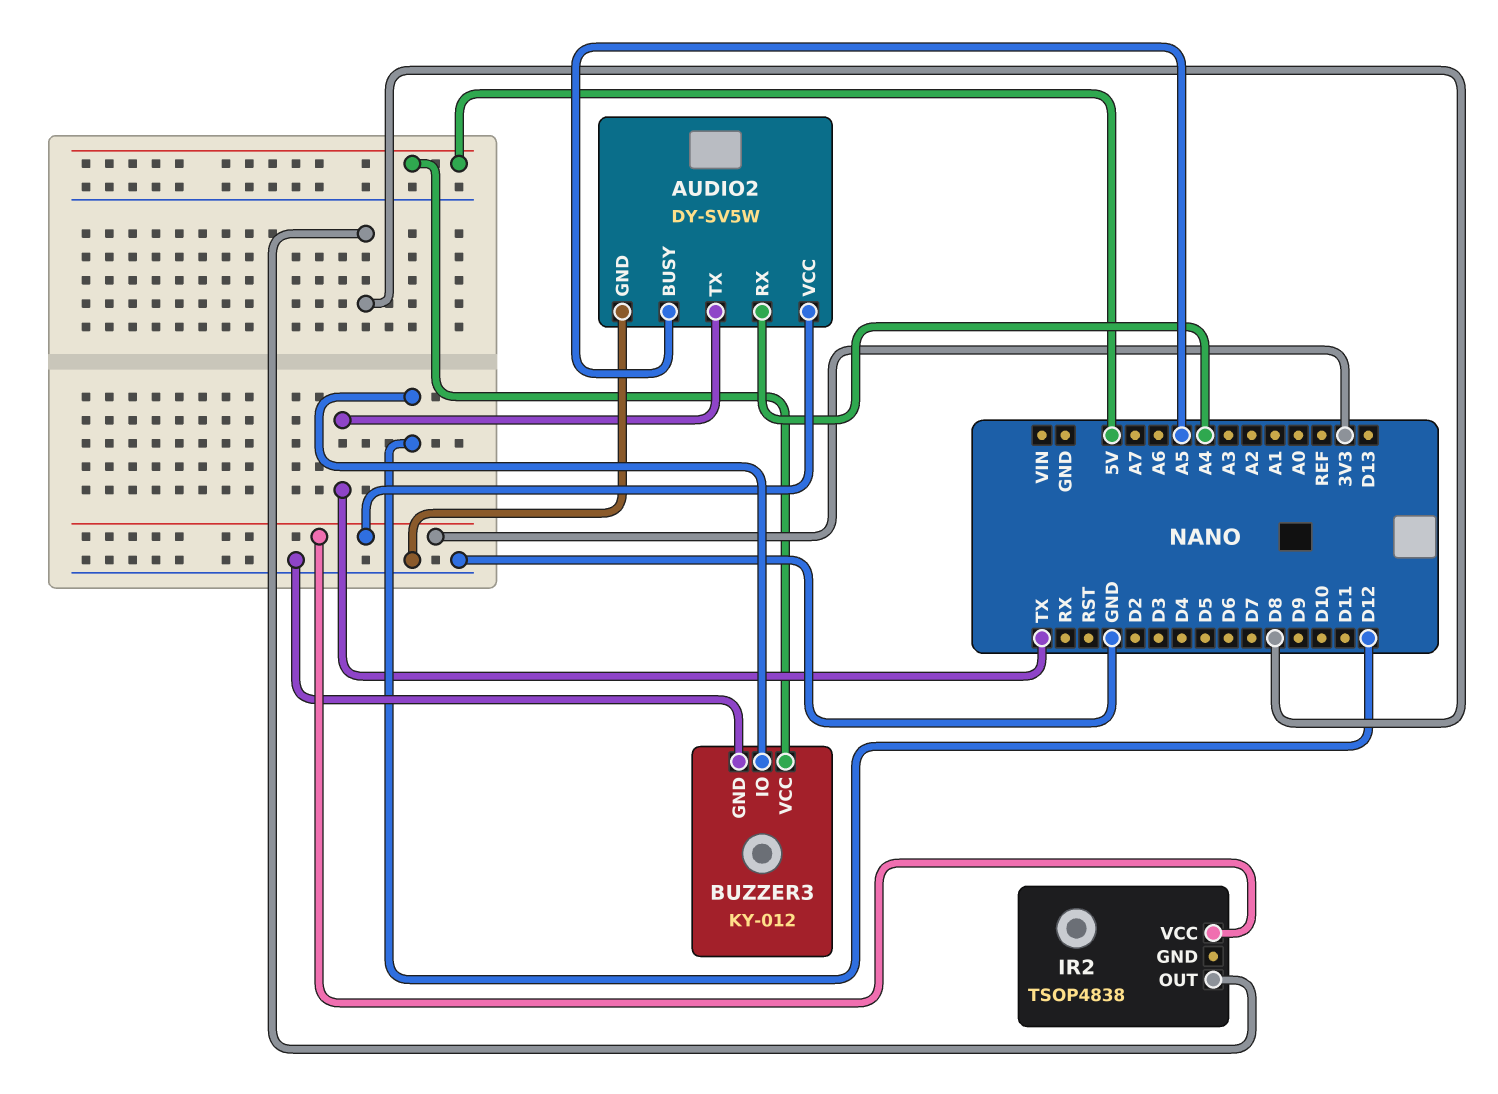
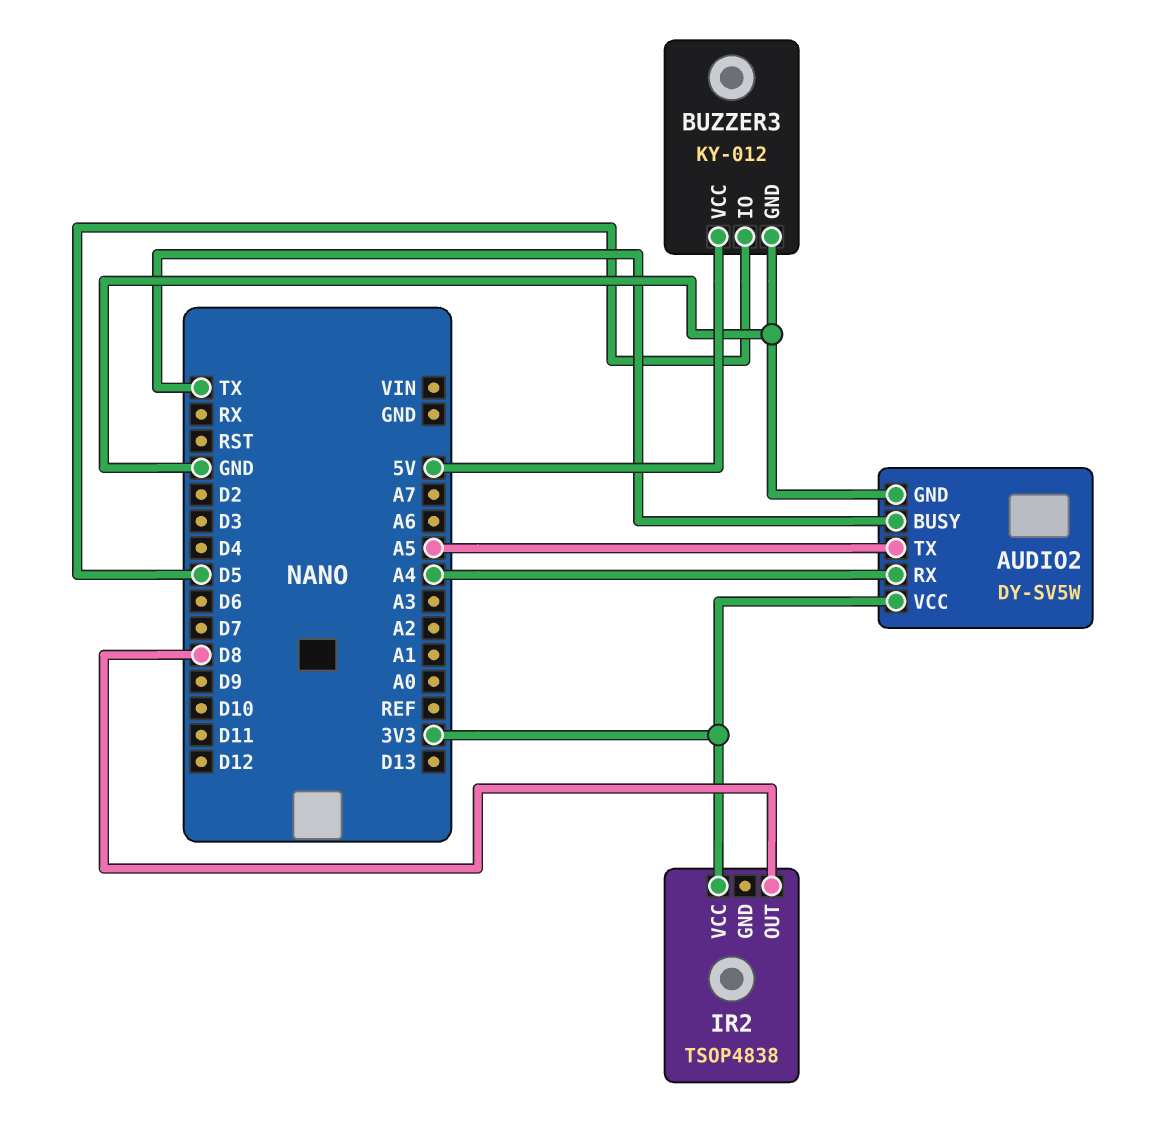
AUDIO2 pin BUSY: A5 -> TX
AUDIO2 pin TX: TX -> A5
BUZZER3 pin IO: D12 -> D5

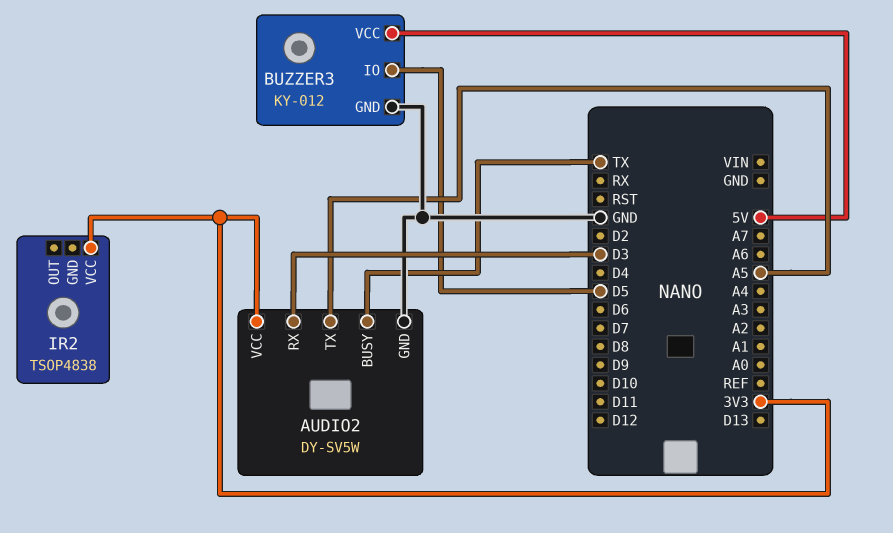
AUDIO2 pin RX: A4 -> D3
IR2 pin OUT: D8 -> none

